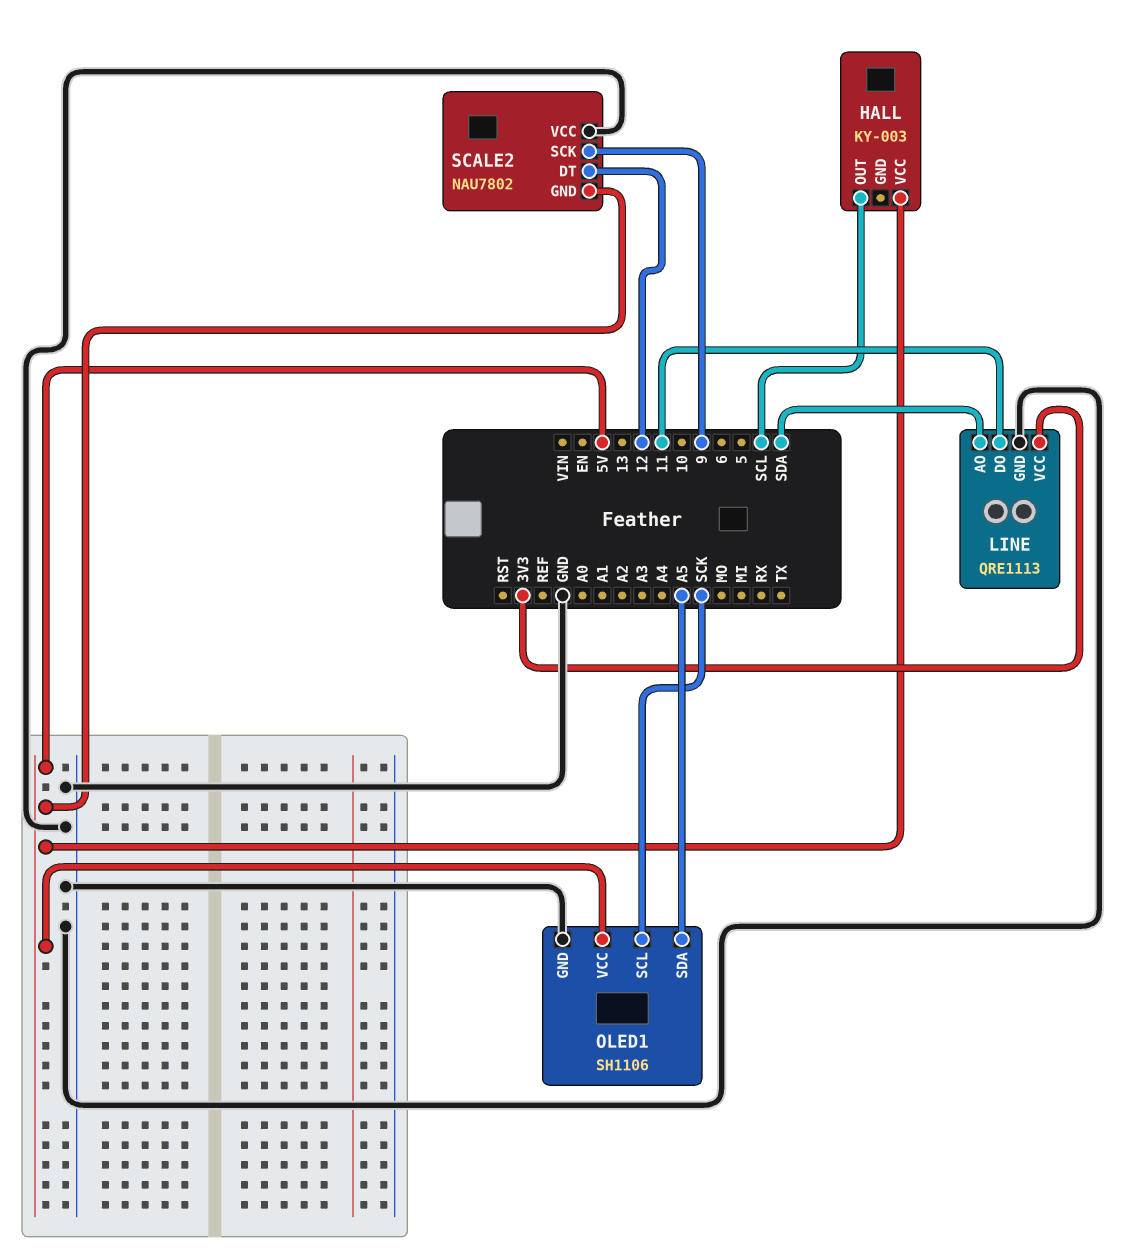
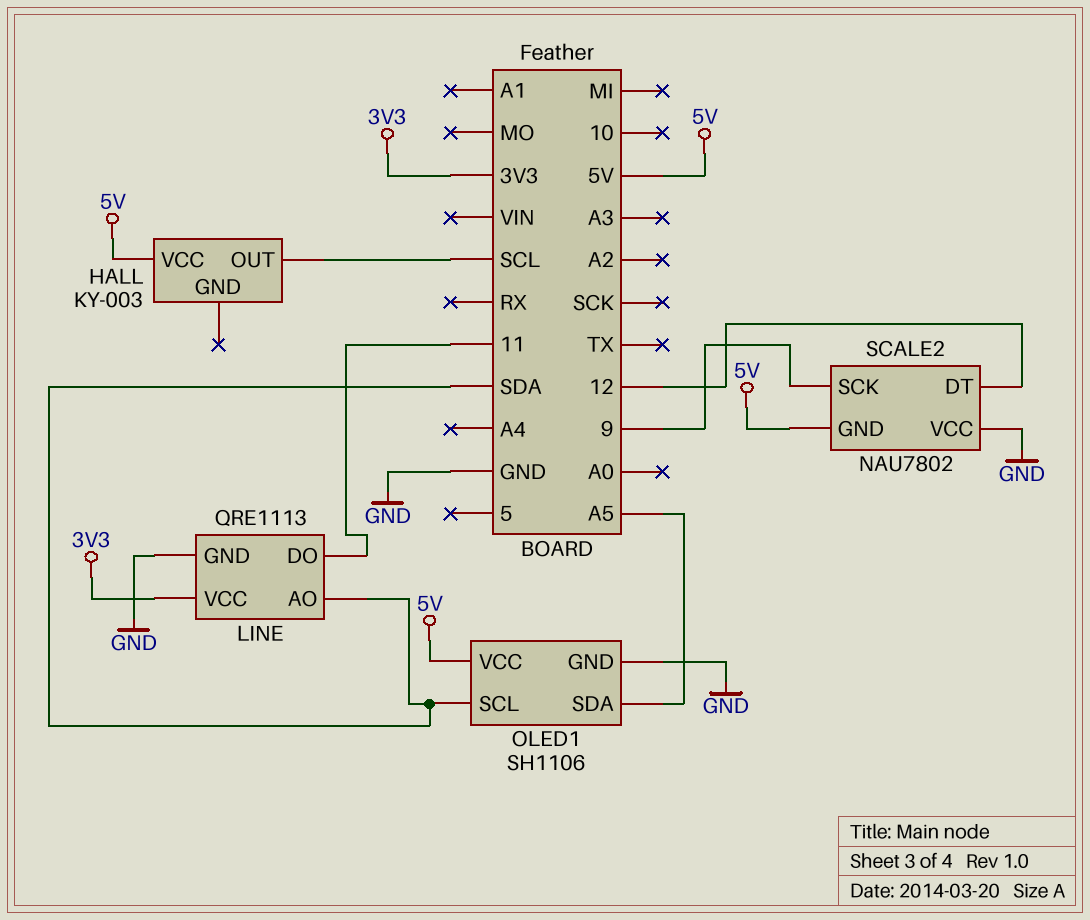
OLED1 pin SCL: SCK -> SDA

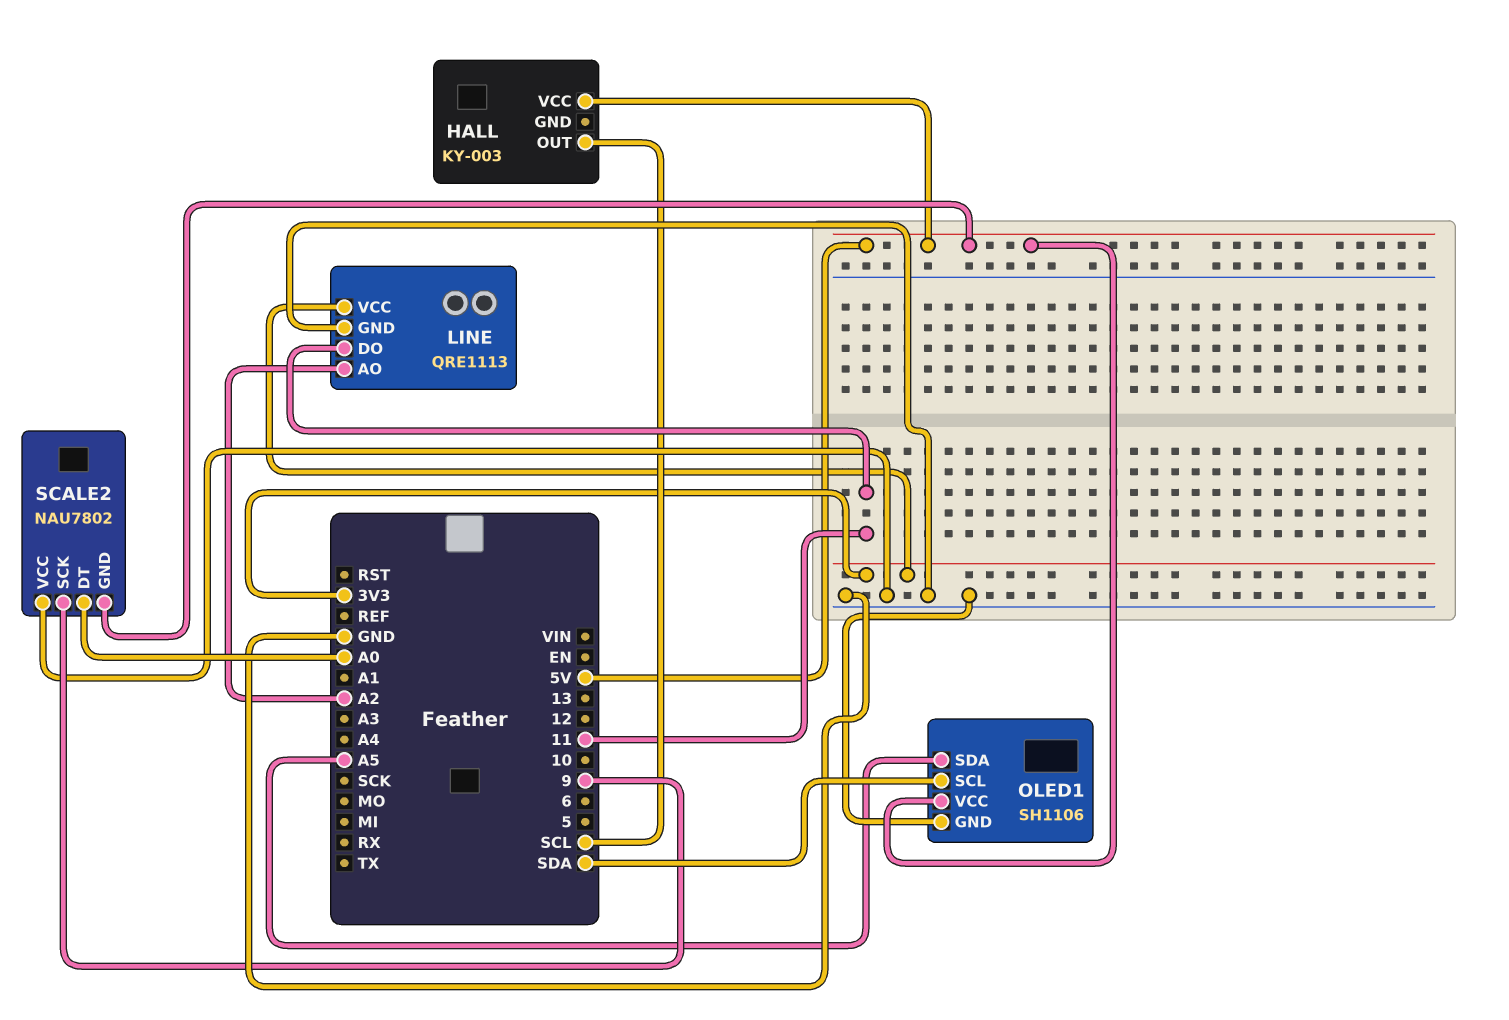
LINE pin AO: SDA -> A2
SCALE2 pin DT: 12 -> A0

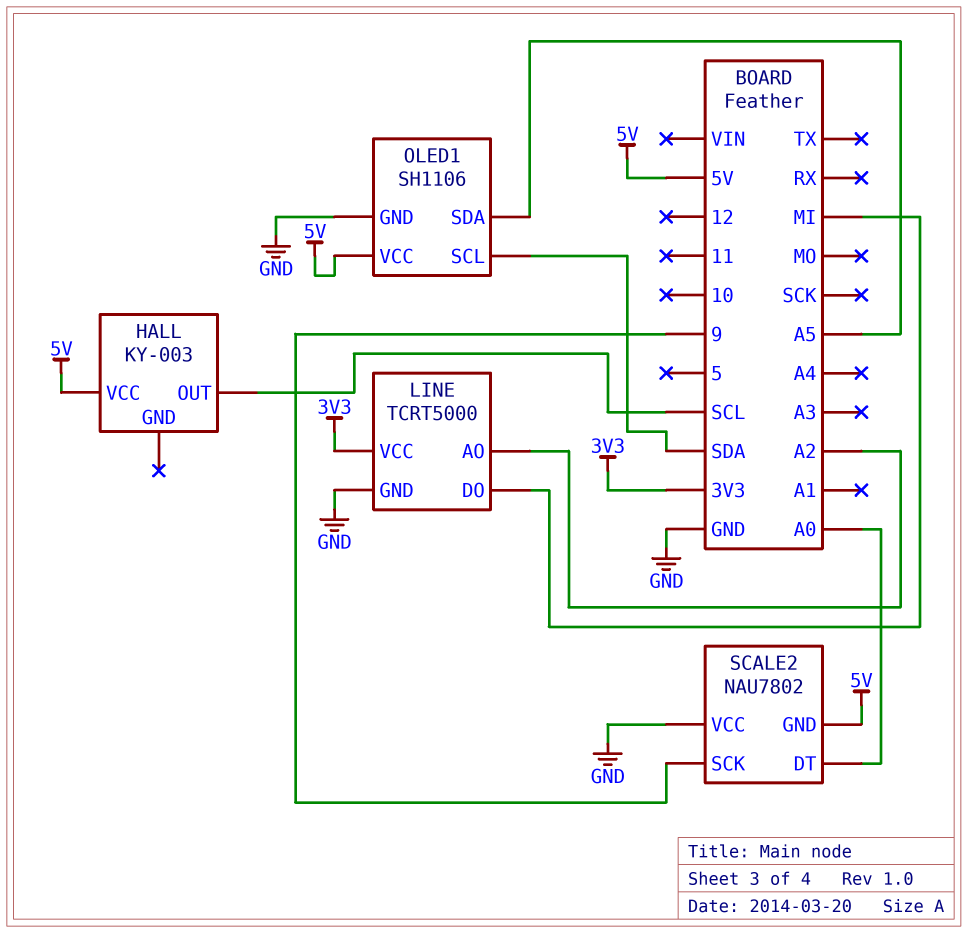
LINE: QRE1113 -> TCRT5000
LINE pin DO: 11 -> MI

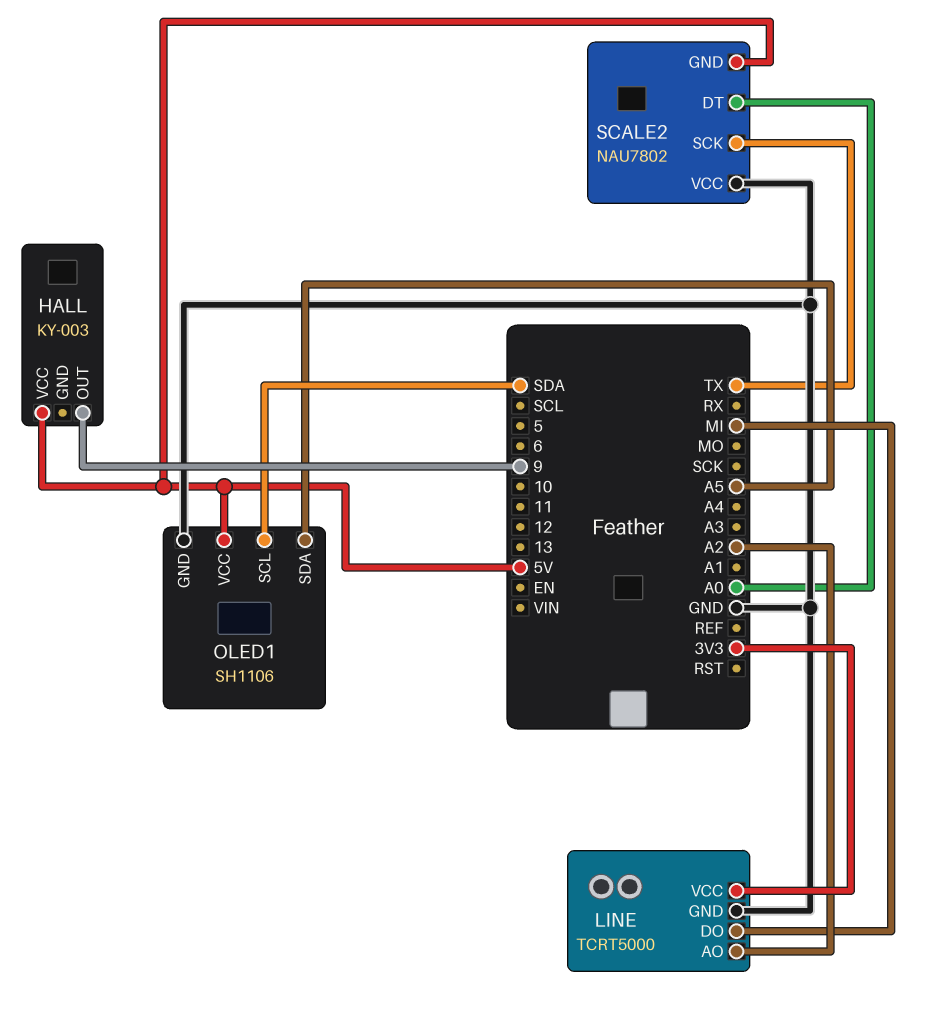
HALL pin OUT: SCL -> 9
SCALE2 pin SCK: 9 -> TX

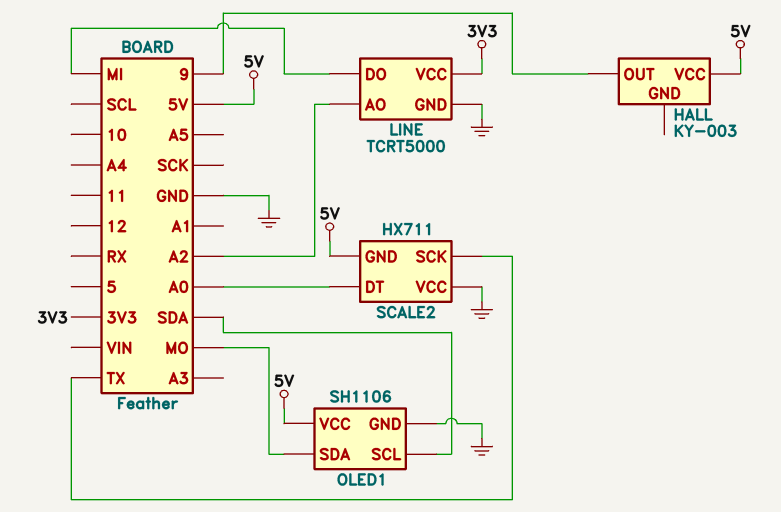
OLED1 pin SDA: A5 -> MO
SCALE2: NAU7802 -> HX711

